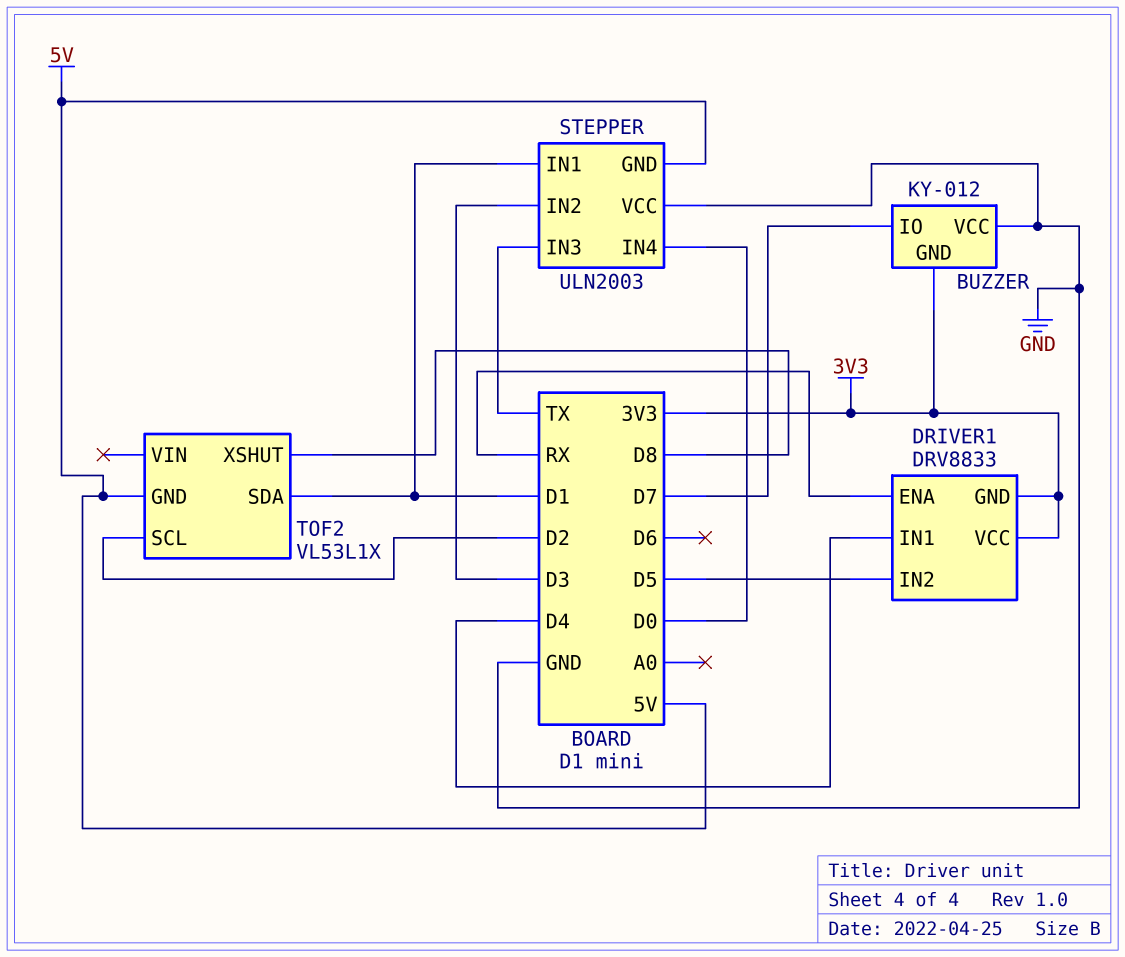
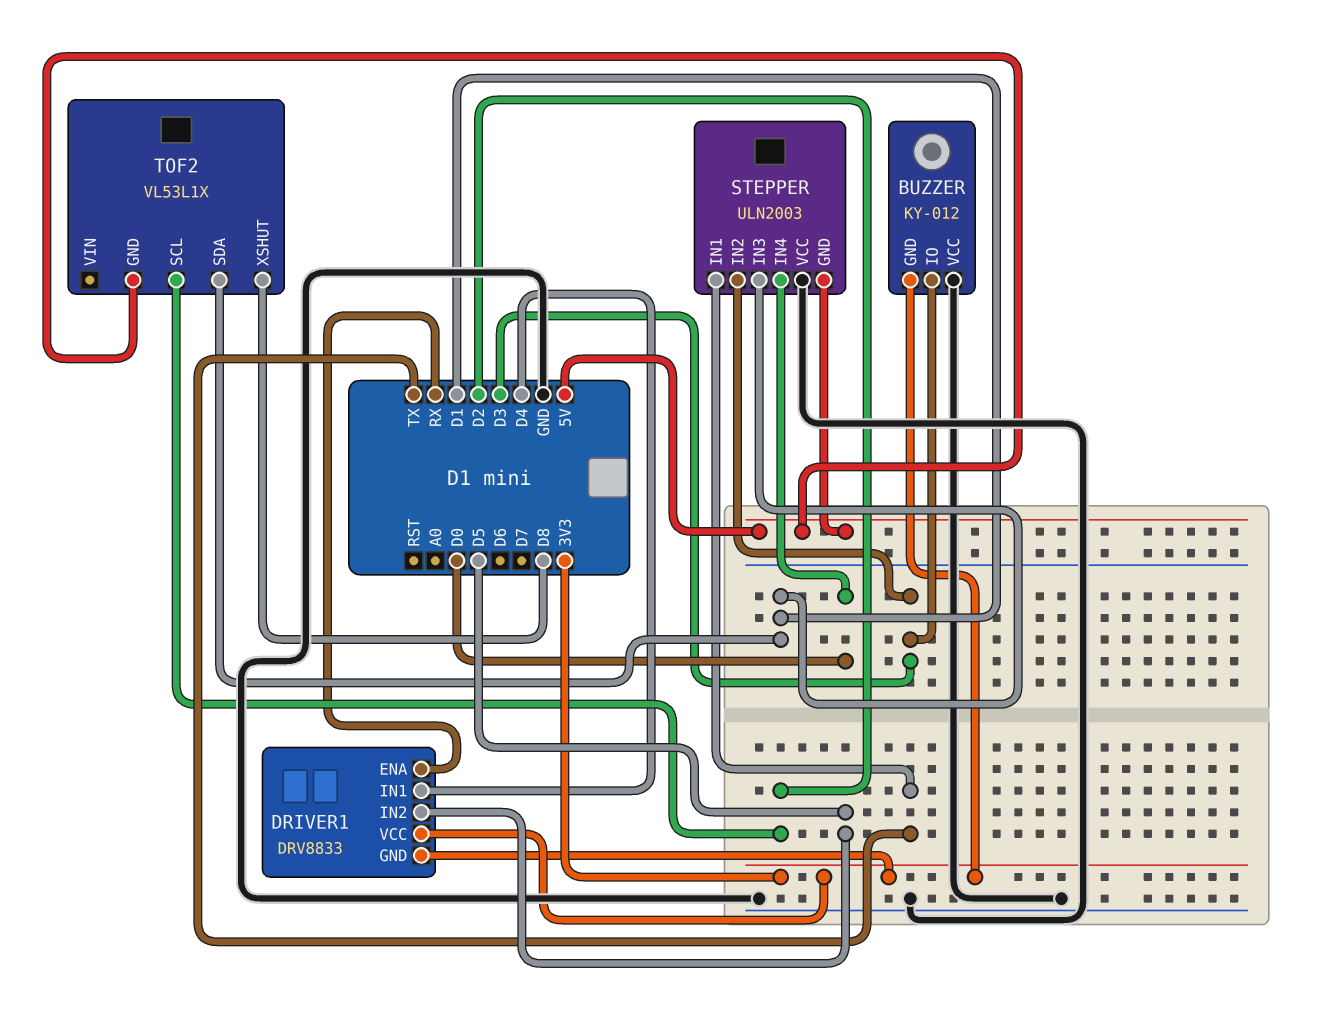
BUZZER pin IO: D7 -> D3
STEPPER pin IN1: D1 -> TX
STEPPER pin IN3: TX -> D1

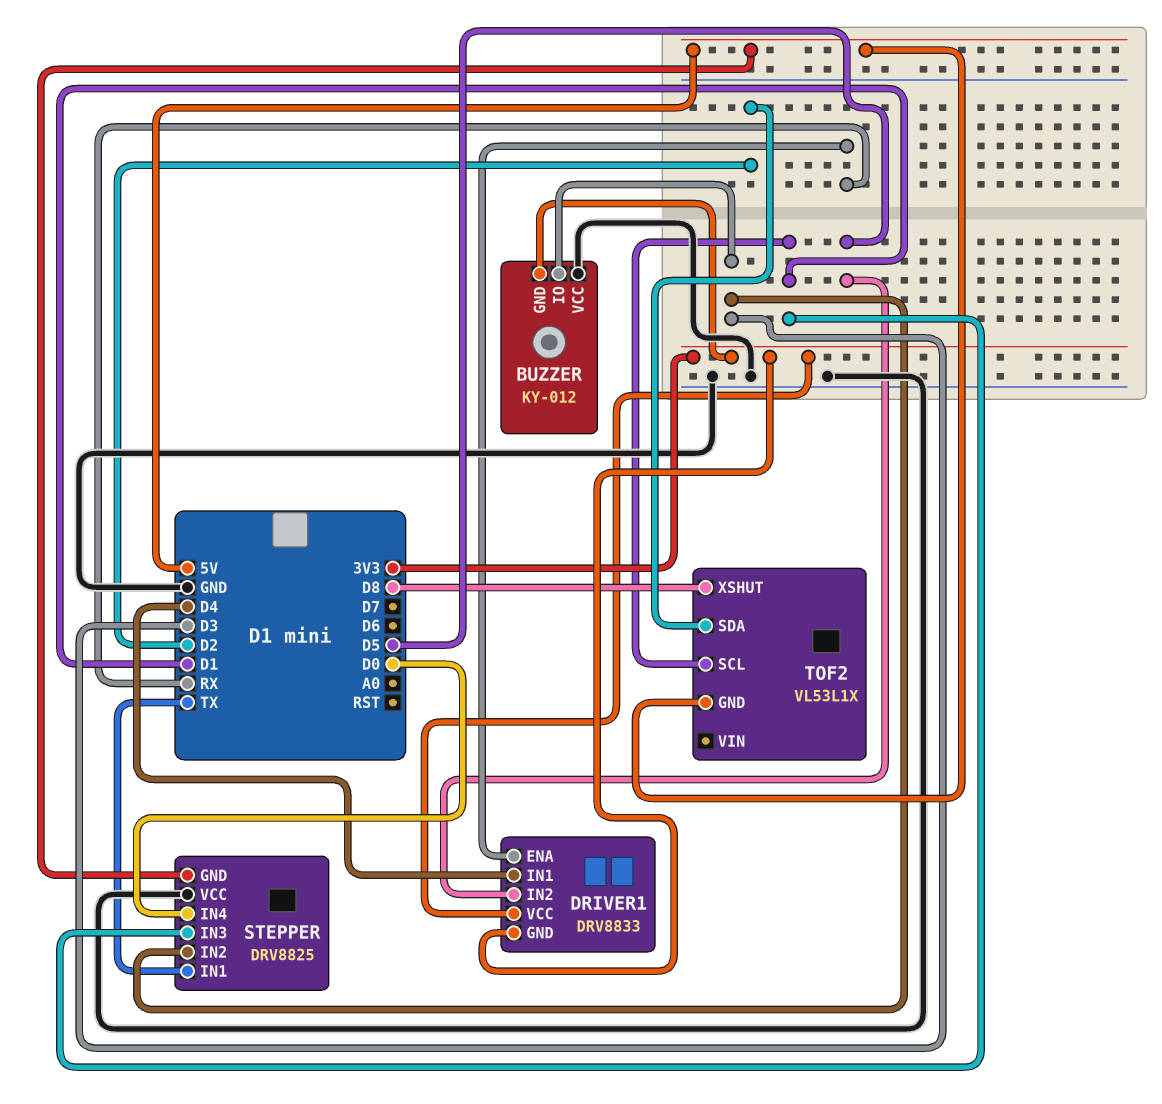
STEPPER: ULN2003 -> DRV8825
TOF2 pin SCL: D2 -> D1
TOF2 pin SDA: D1 -> D2

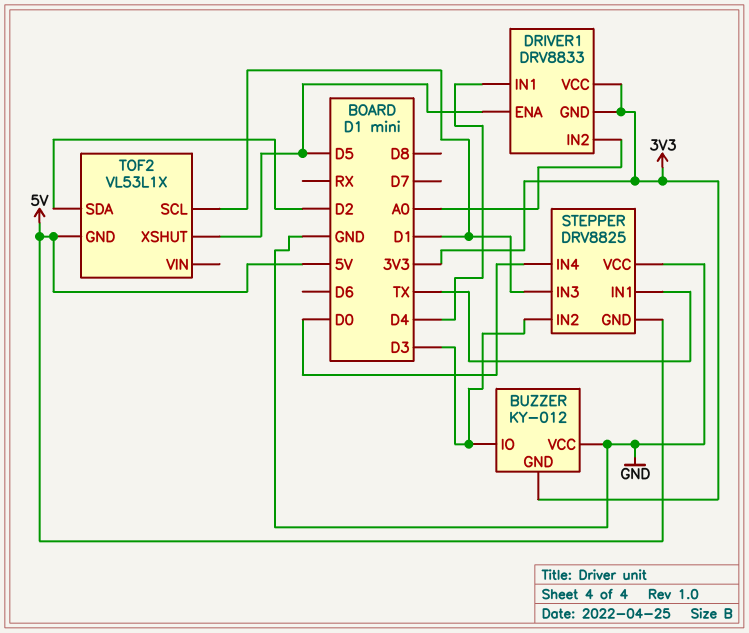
DRIVER1 pin ENA: RX -> D5
DRIVER1 pin IN2: D5 -> A0
TOF2 pin XSHUT: D8 -> D5

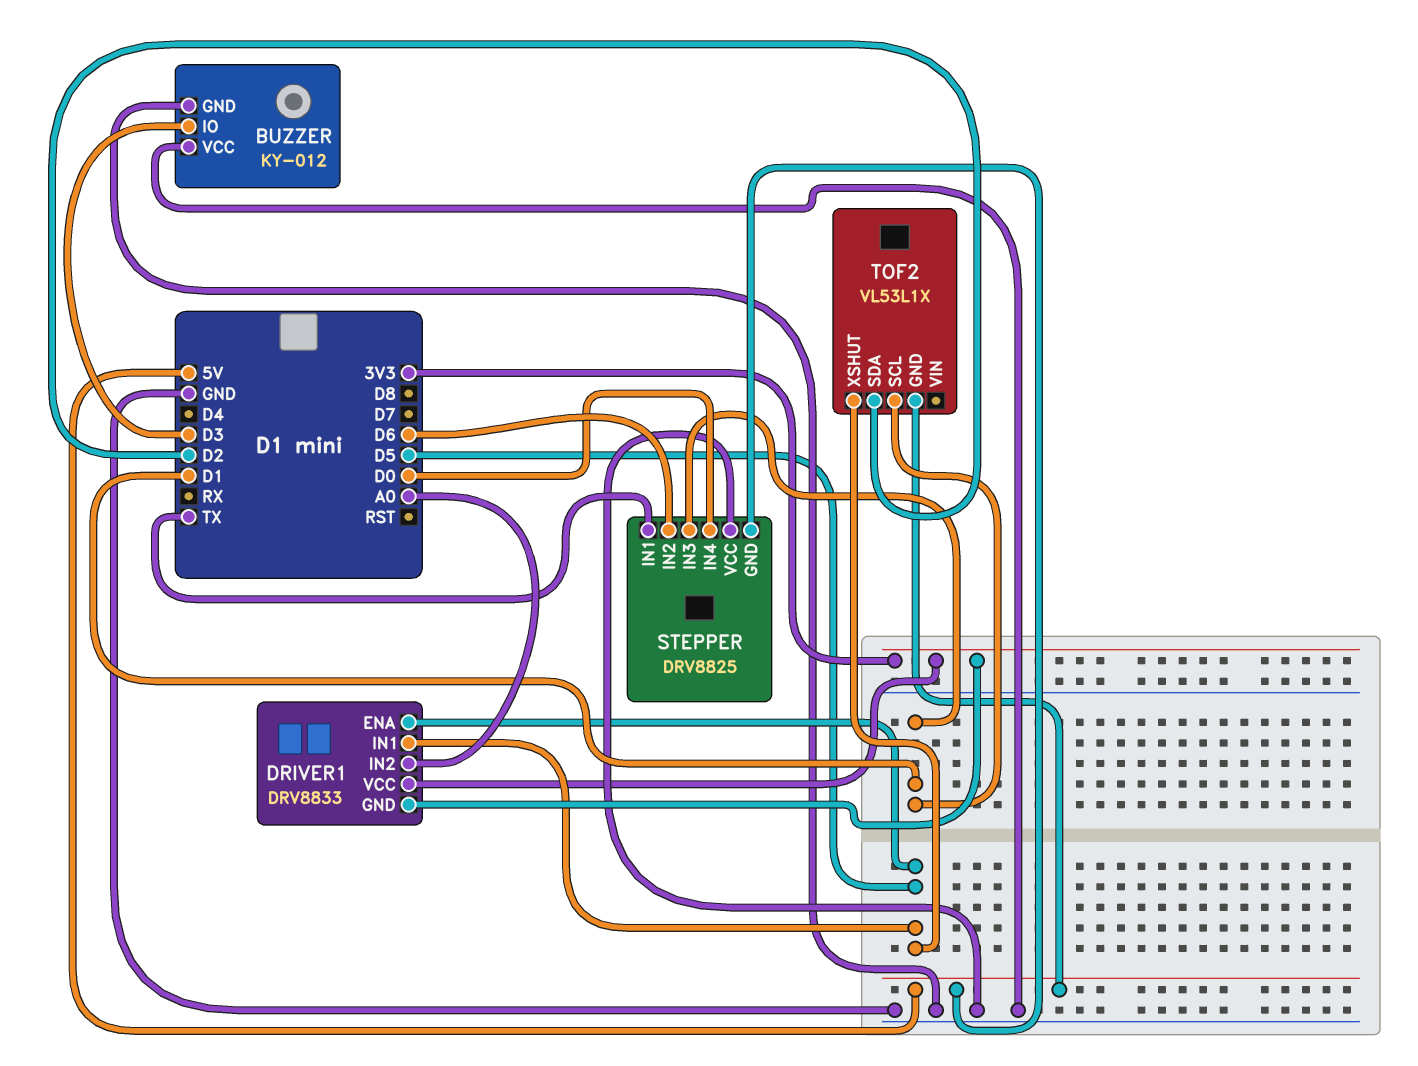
BUZZER pin GND: 3V3 -> GND
DRIVER1 pin IN1: D4 -> D5
STEPPER pin IN2: D3 -> D6

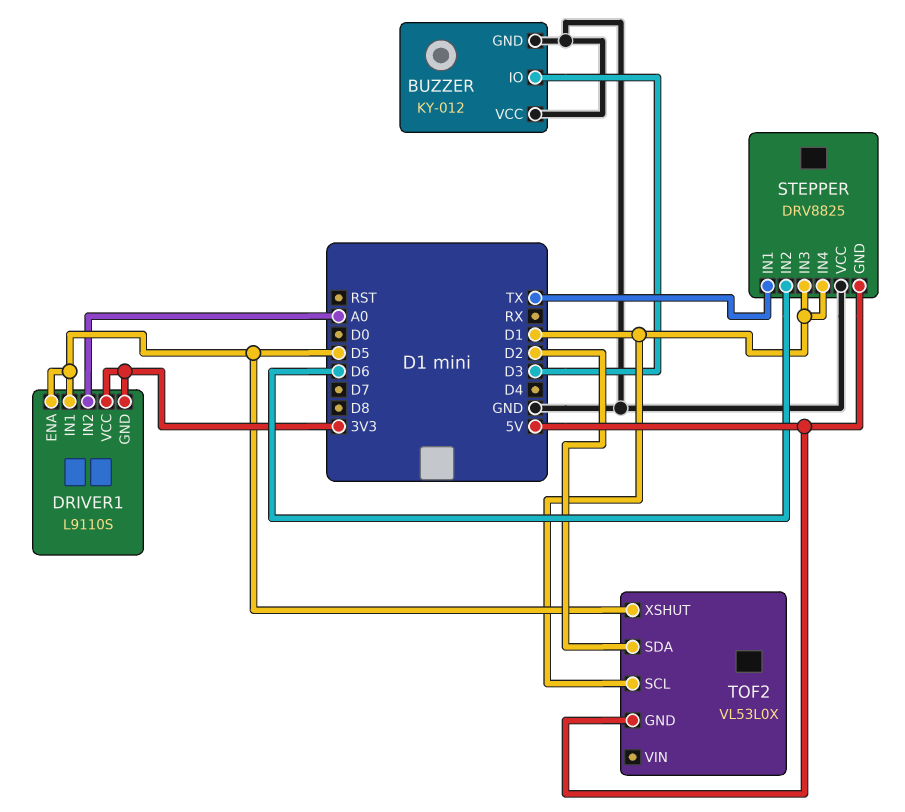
DRIVER1: DRV8833 -> L9110S
STEPPER pin IN4: D0 -> D1
TOF2: VL53L1X -> VL53L0X

